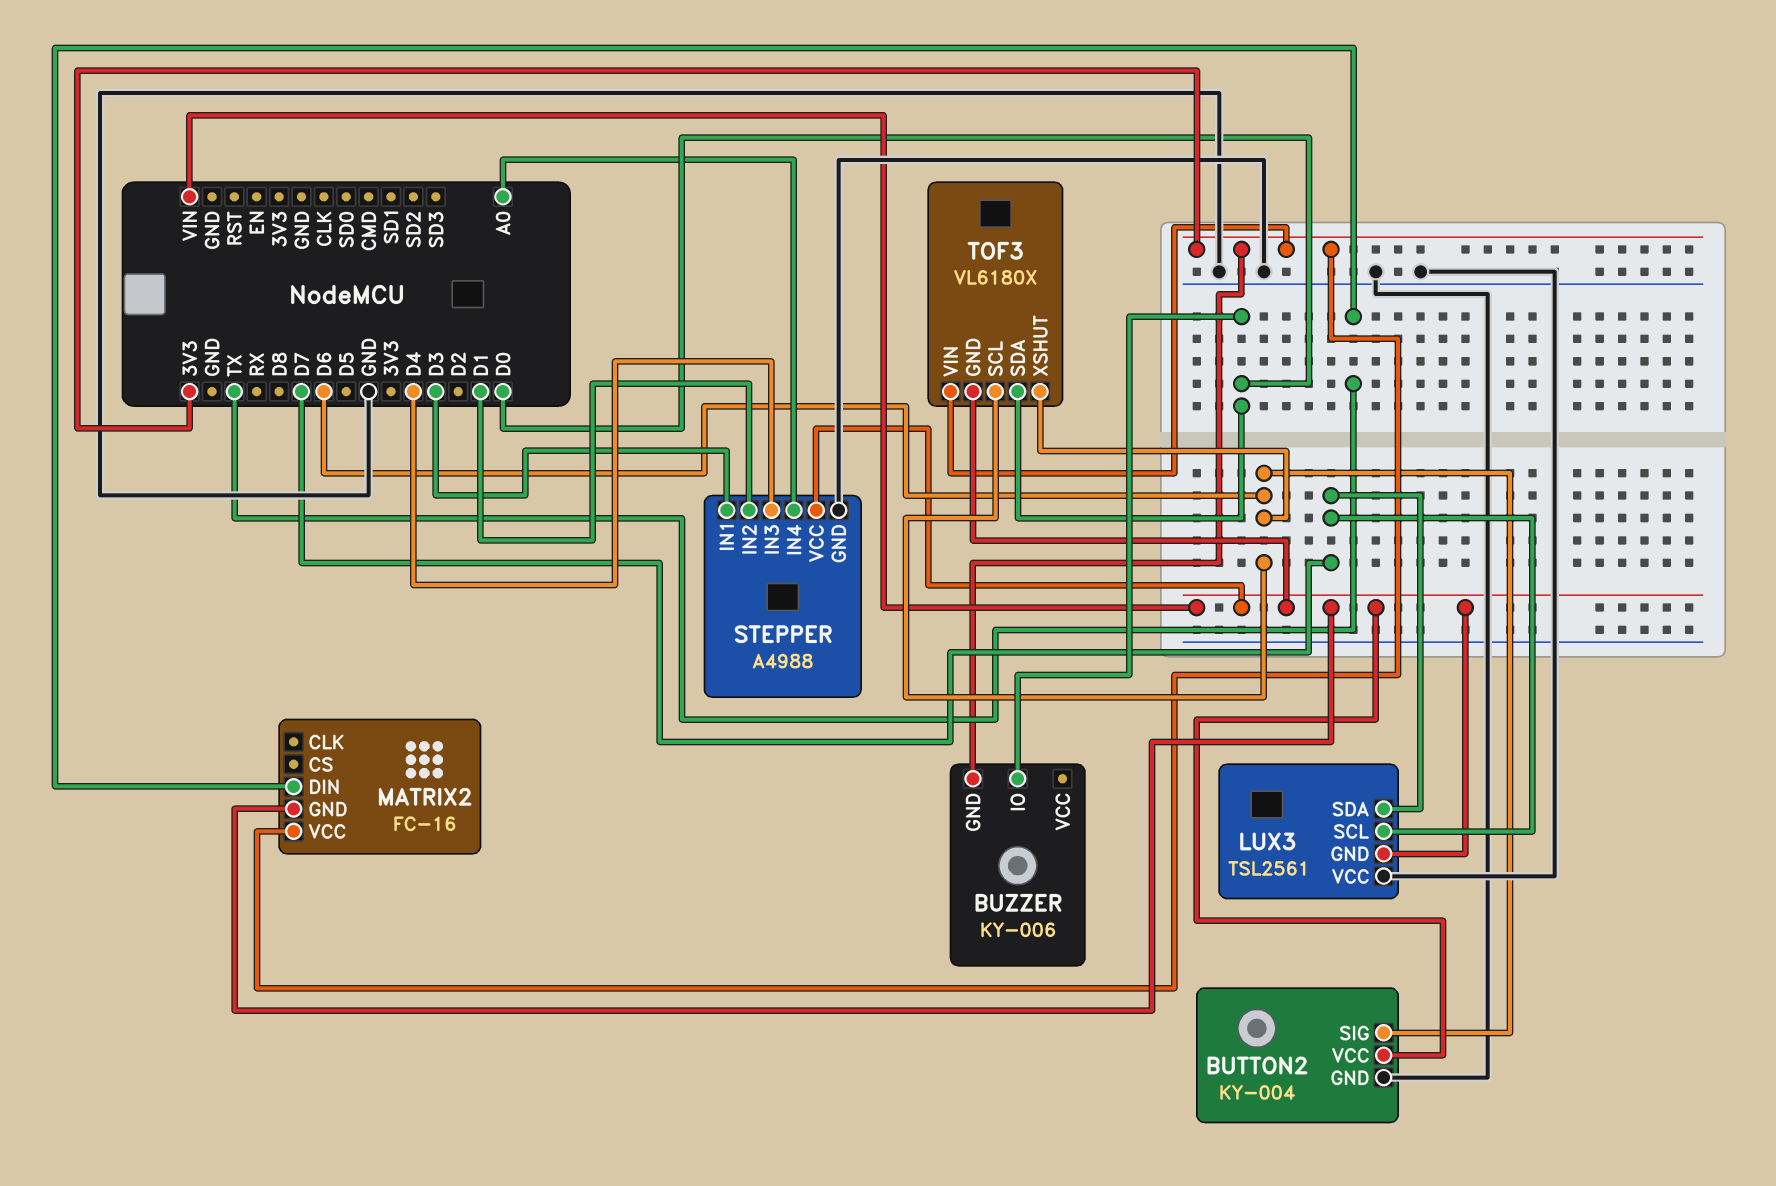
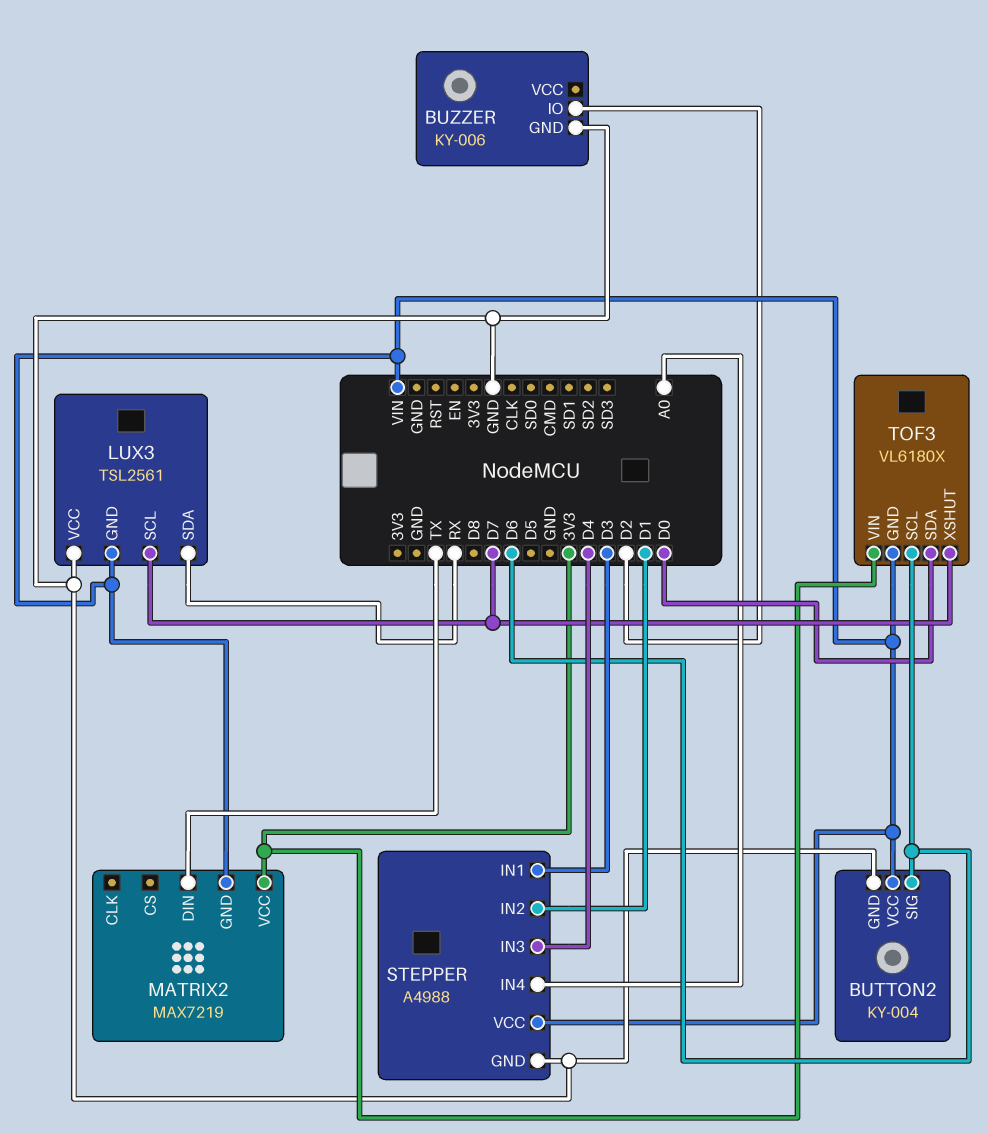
BUZZER pin GND: 3V3 -> GND
BUZZER pin IO: D0 -> D2
LUX3 pin SDA: D7 -> RX
MATRIX2: FC-16 -> MAX7219
TOF3 pin XSHUT: D6 -> D7

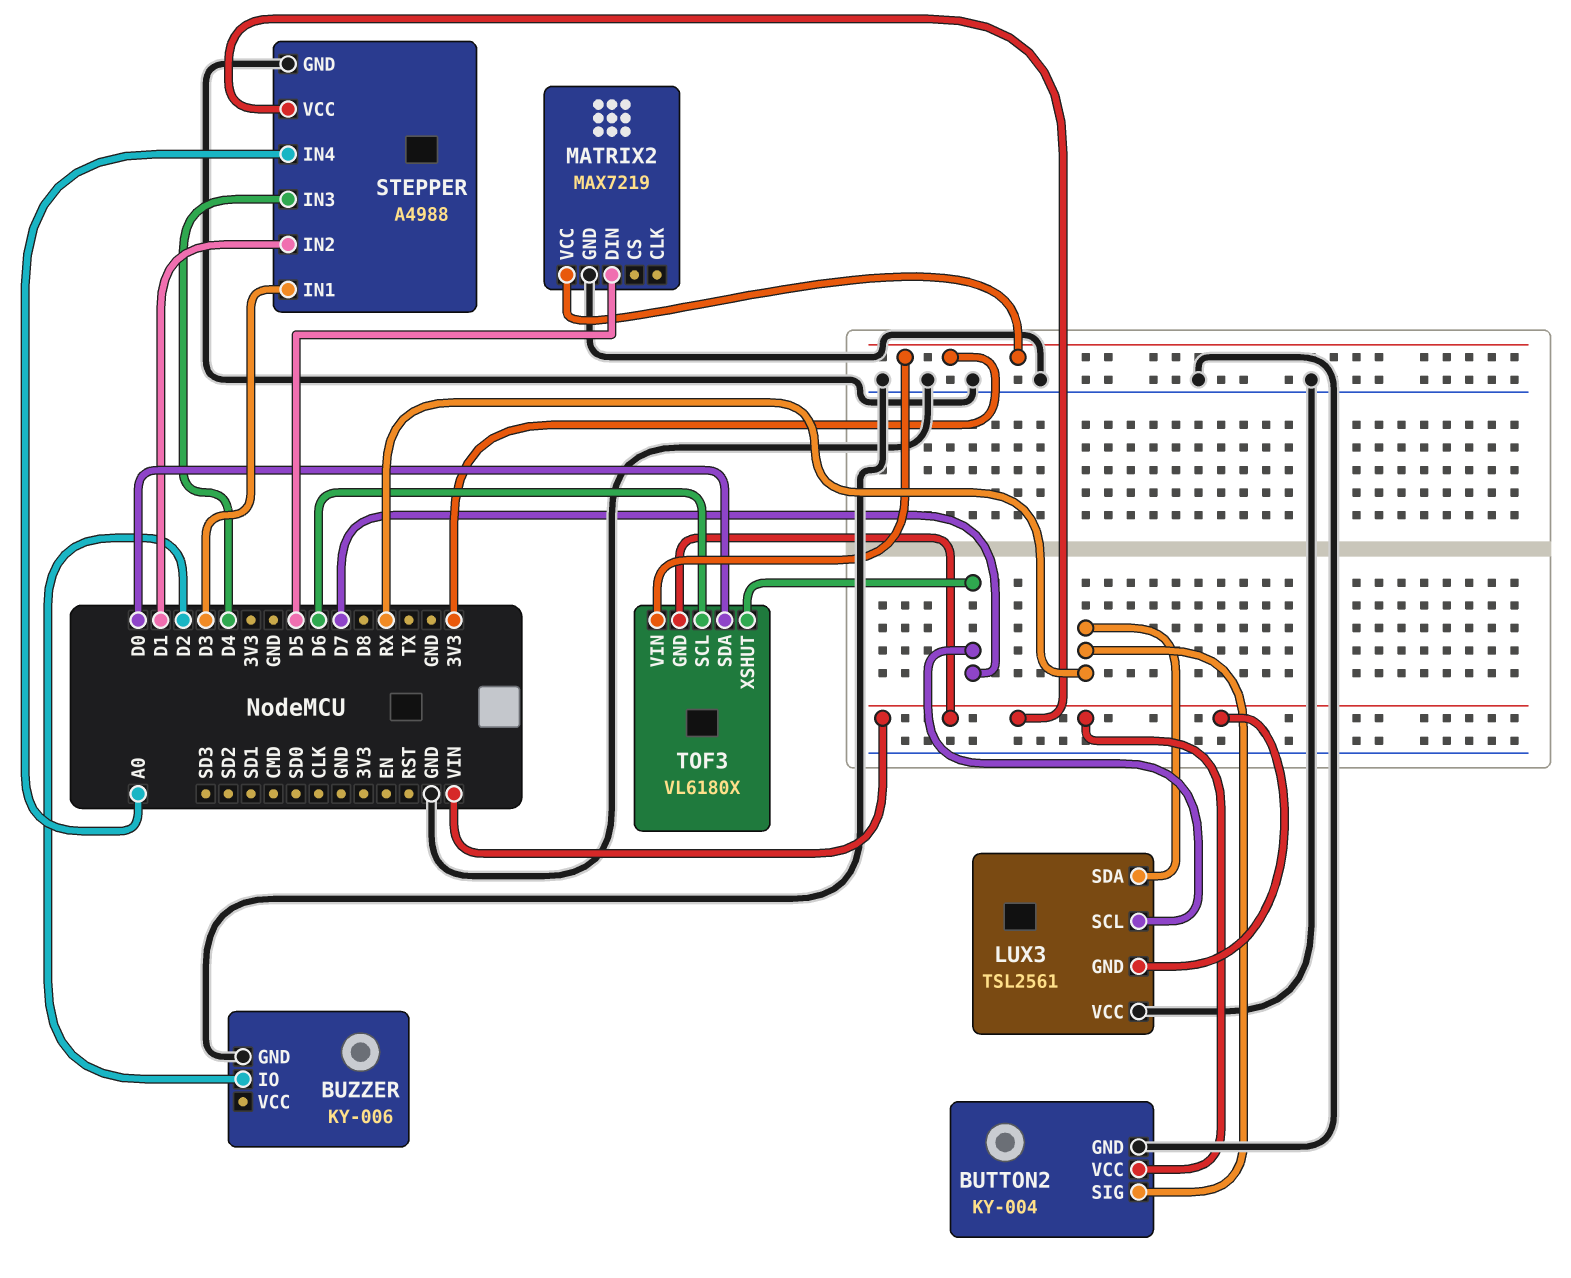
BUTTON2 pin SIG: D6 -> RX
MATRIX2 pin DIN: TX -> D5
MATRIX2 pin GND: VIN -> GND

